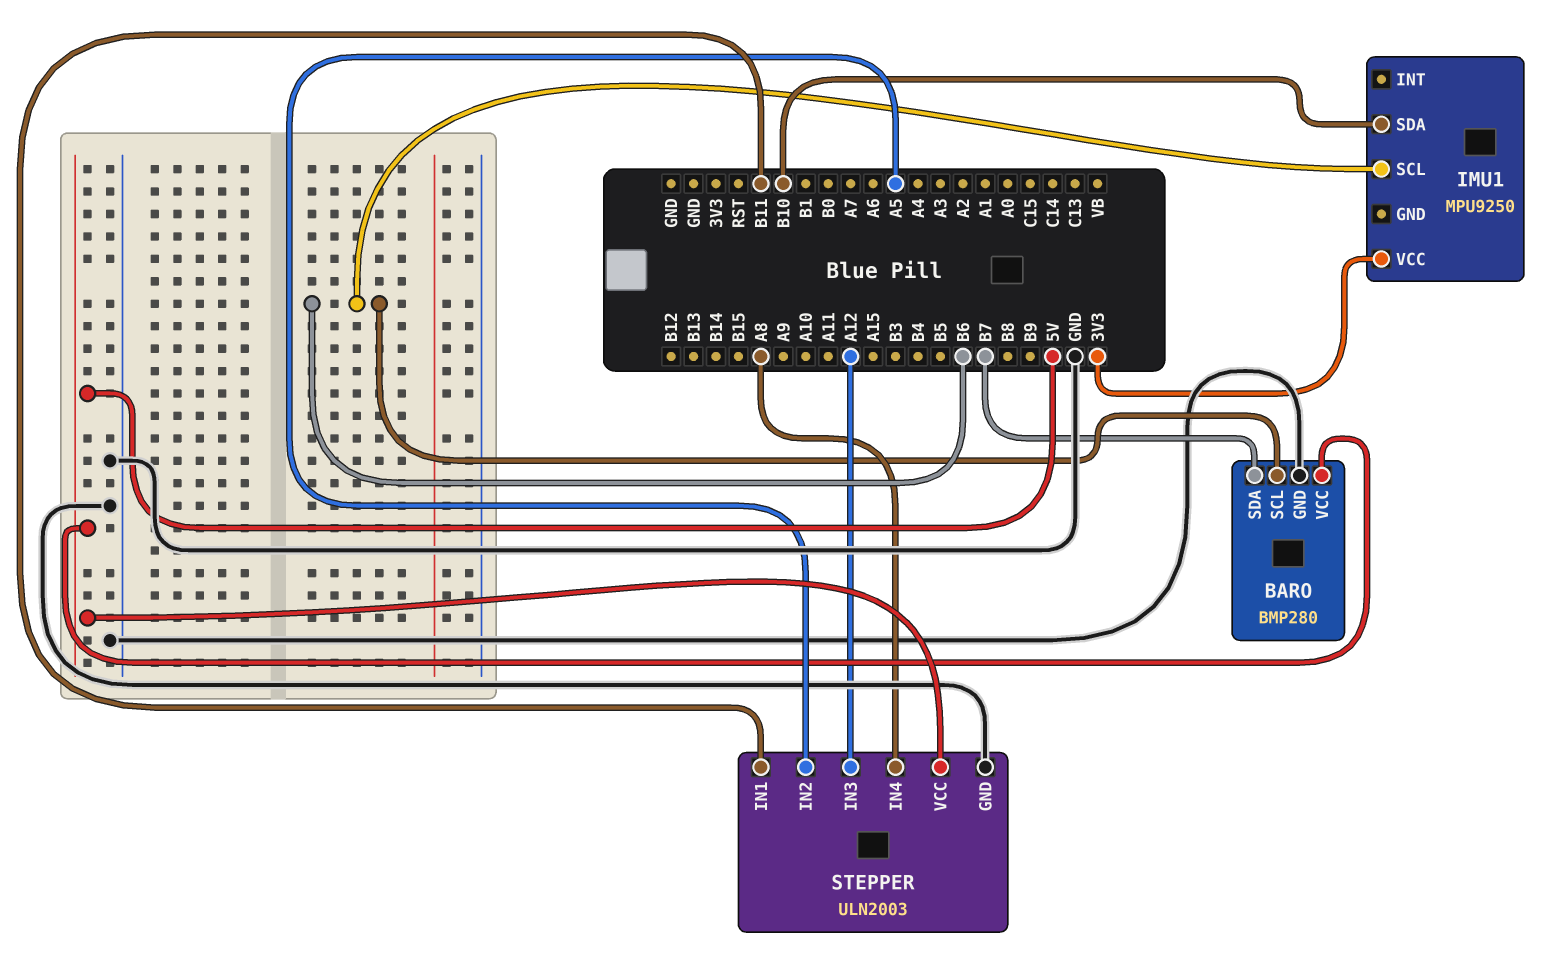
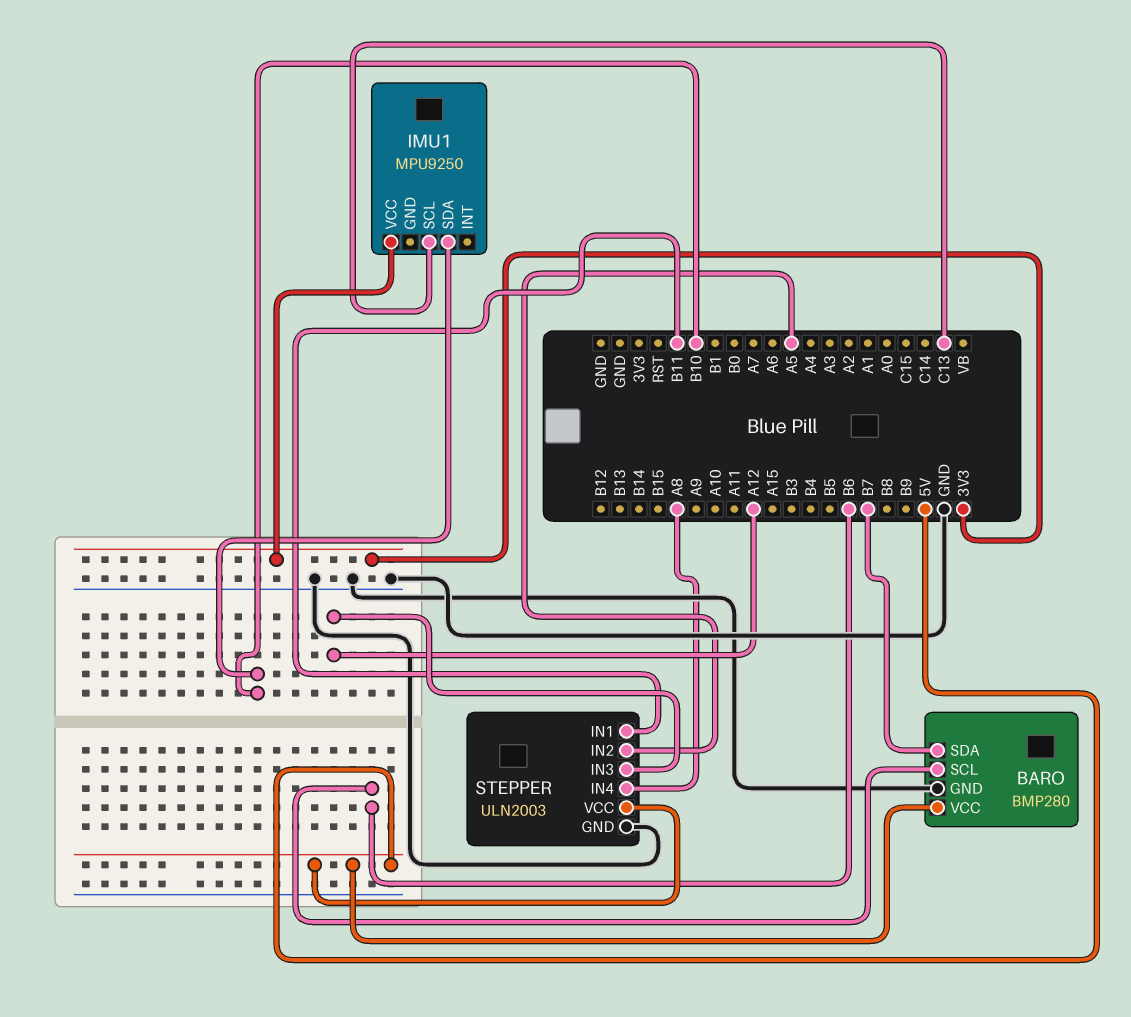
IMU1 pin SCL: B6 -> C13

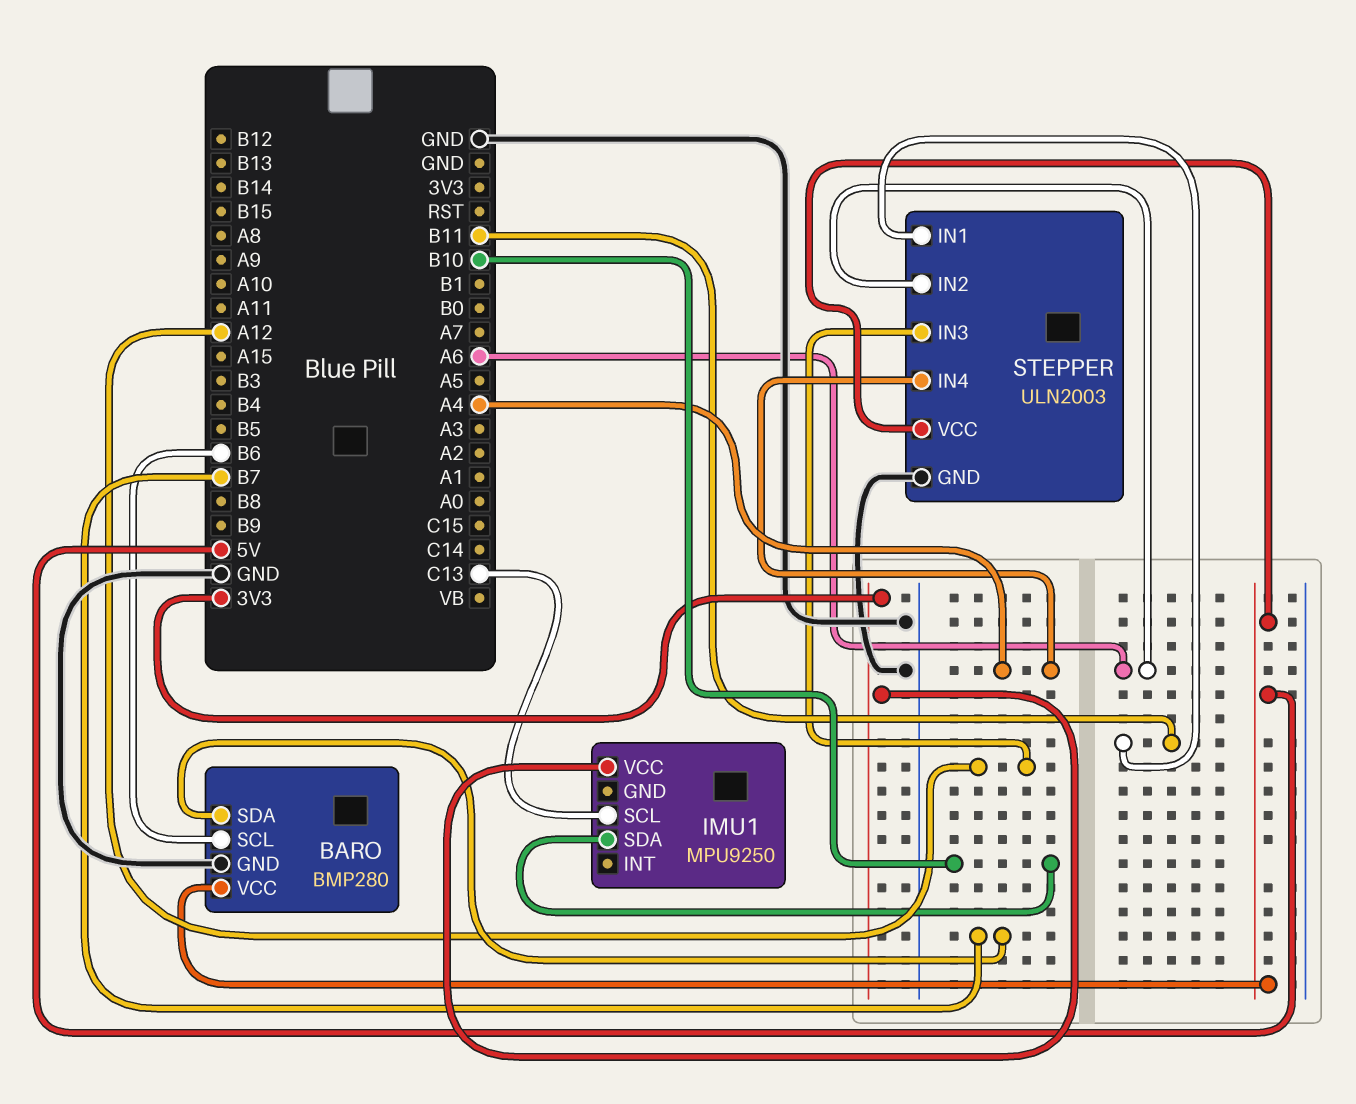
STEPPER pin IN2: A5 -> A6
STEPPER pin IN4: A8 -> A4

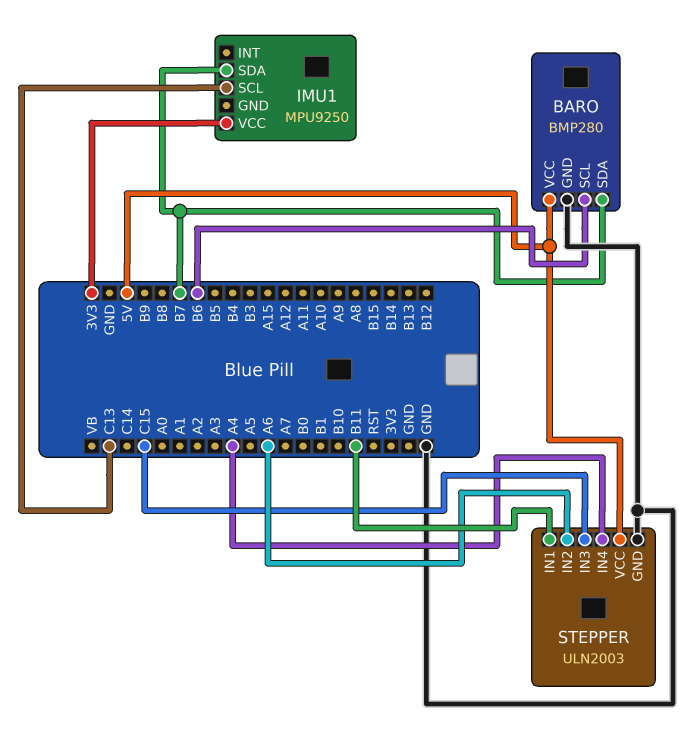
IMU1 pin SDA: B10 -> B7
STEPPER pin IN3: A12 -> C15

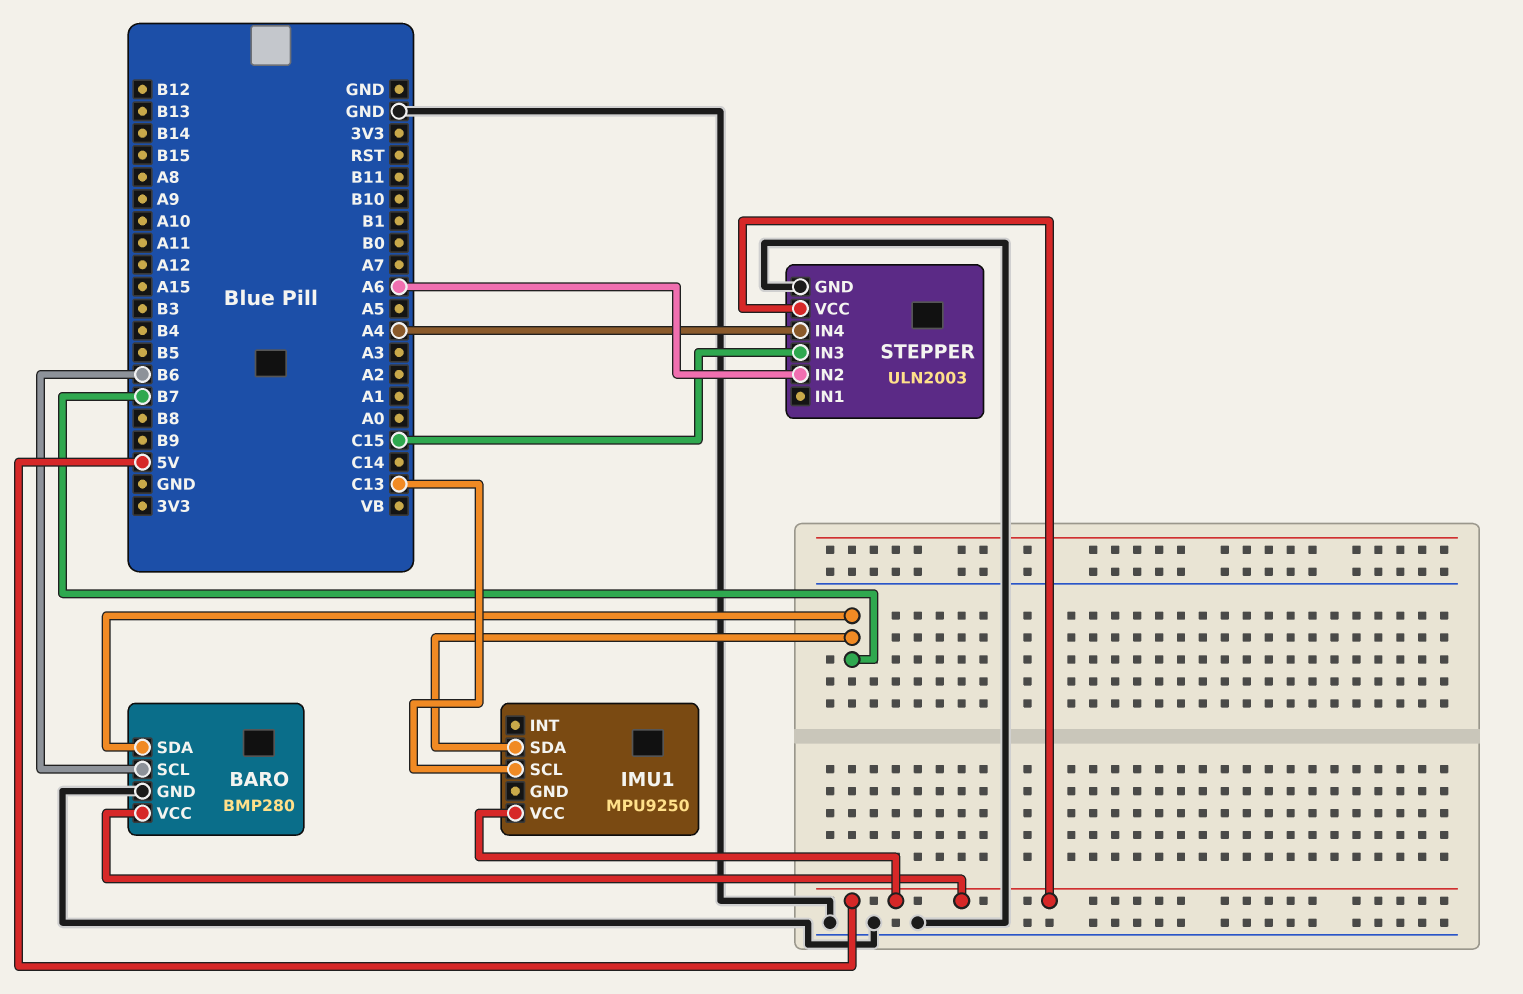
IMU1 pin VCC: 3V3 -> 5V
STEPPER pin IN1: B11 -> none

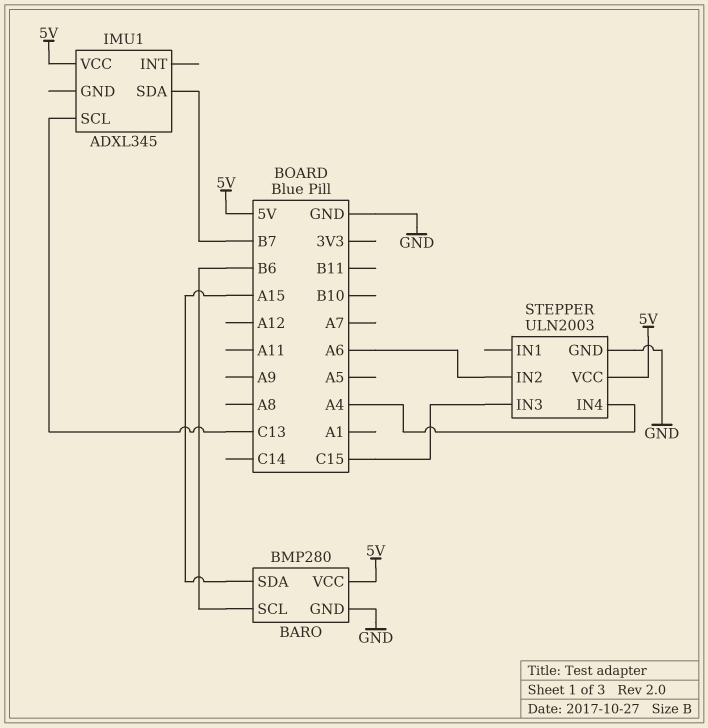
BARO pin SDA: B7 -> A15
IMU1: MPU9250 -> ADXL345

